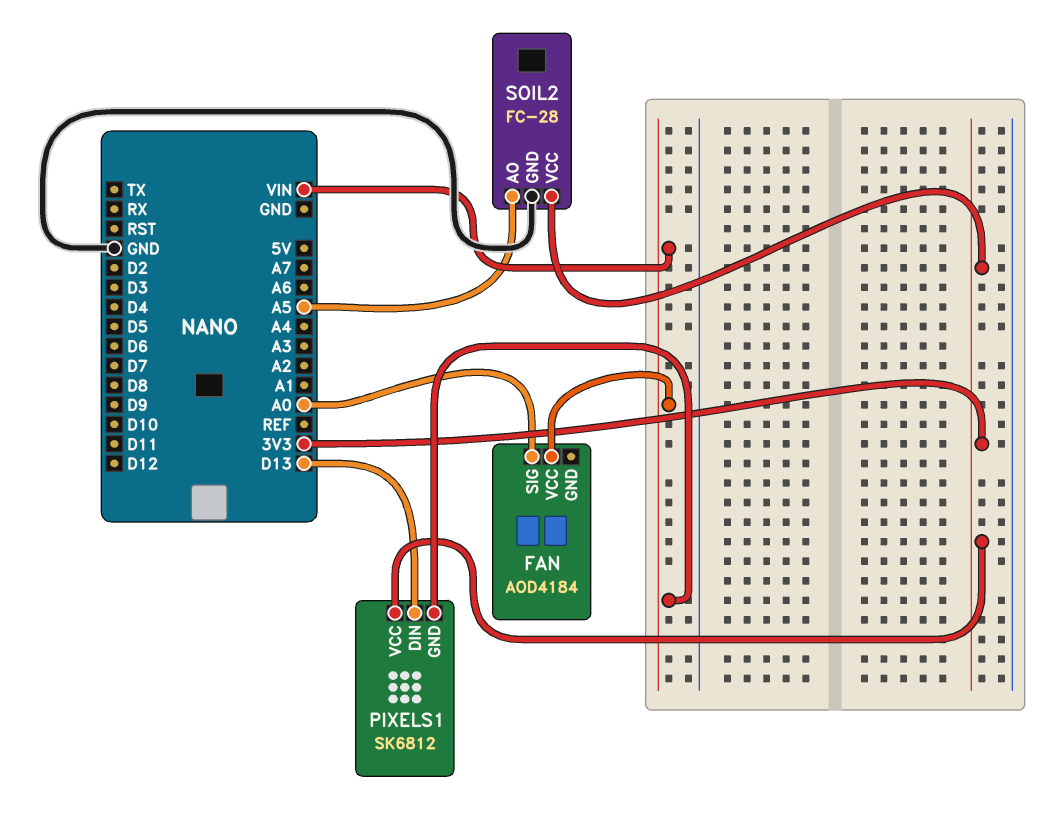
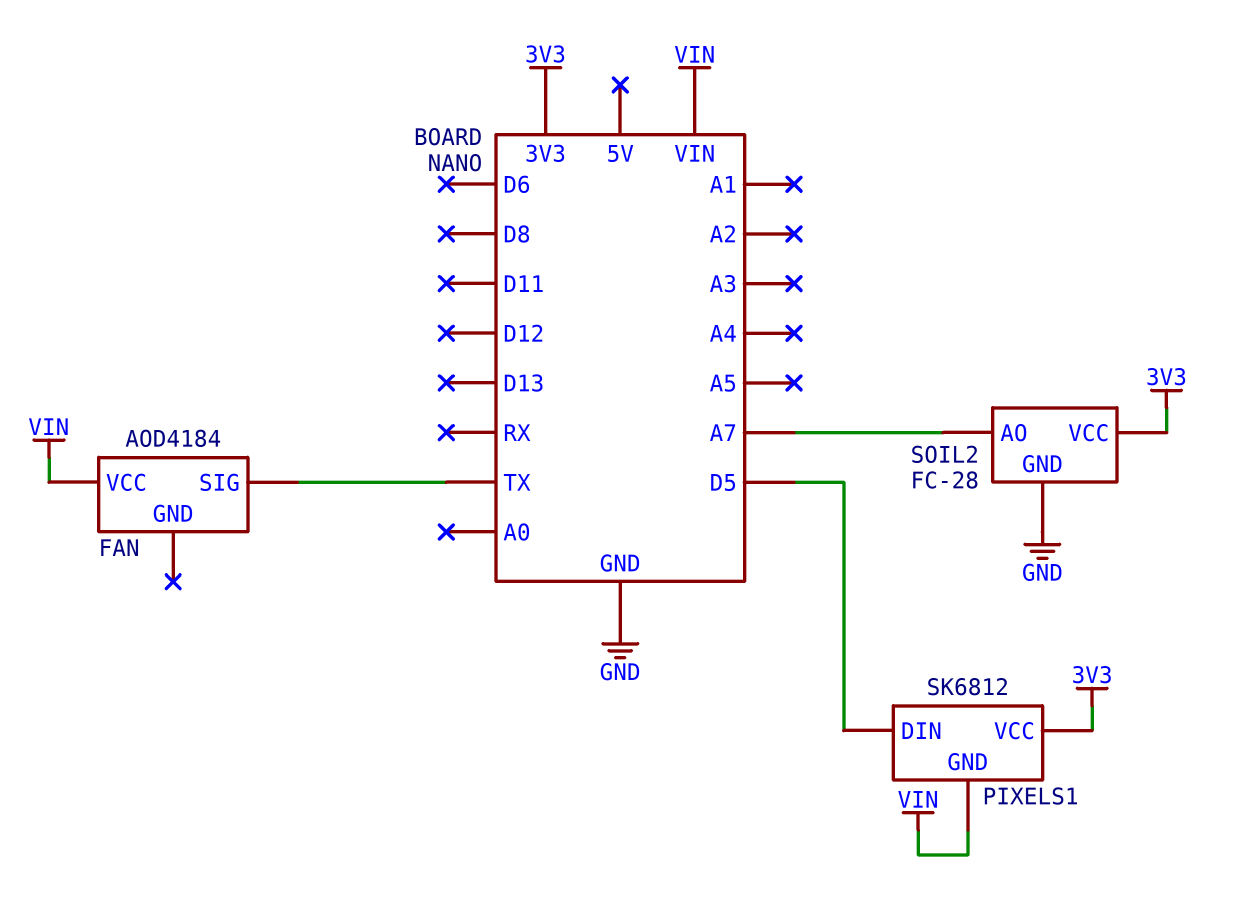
FAN pin SIG: A0 -> TX
PIXELS1 pin DIN: D13 -> D5
SOIL2 pin AO: A5 -> A7

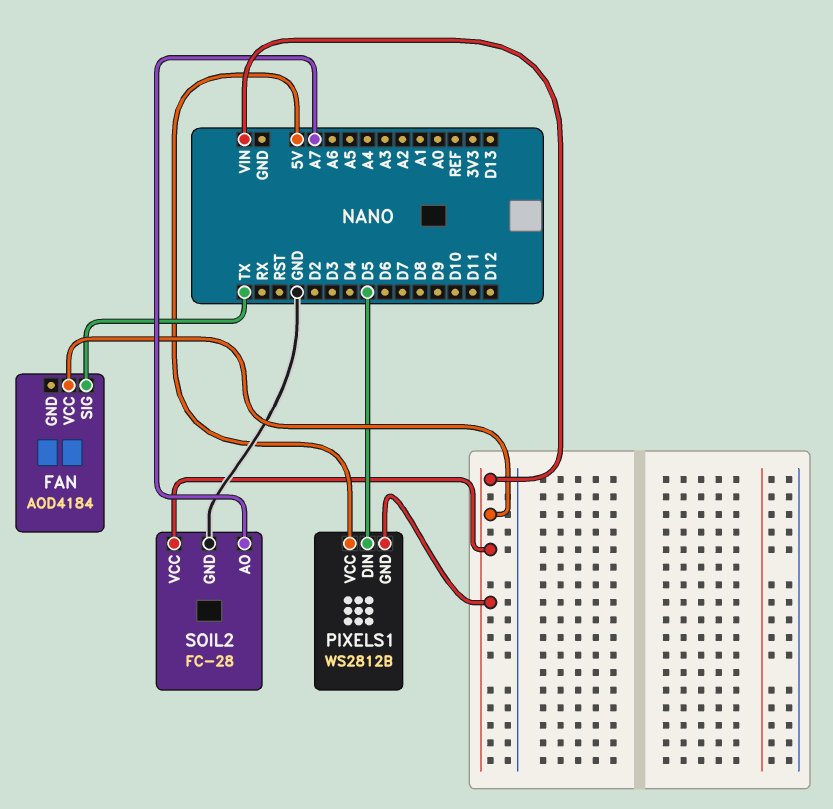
PIXELS1: SK6812 -> WS2812B
PIXELS1 pin VCC: 3V3 -> 5V
SOIL2 pin VCC: 3V3 -> VIN

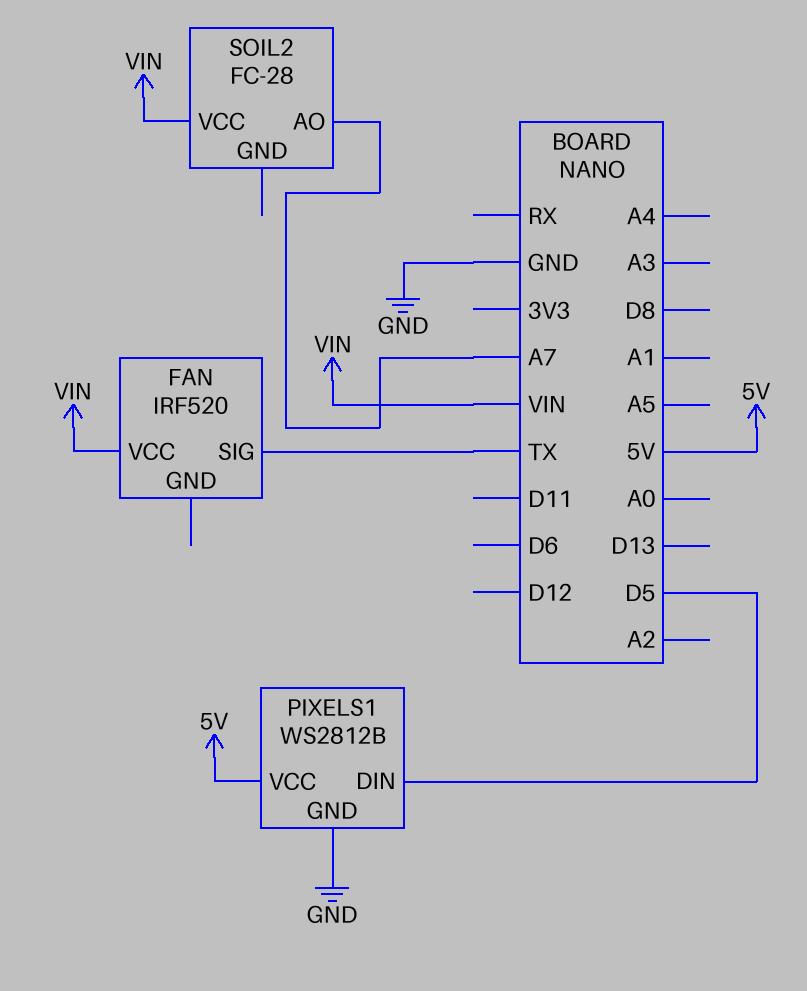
FAN: AOD4184 -> IRF520
PIXELS1 pin GND: VIN -> GND
SOIL2 pin GND: GND -> none

